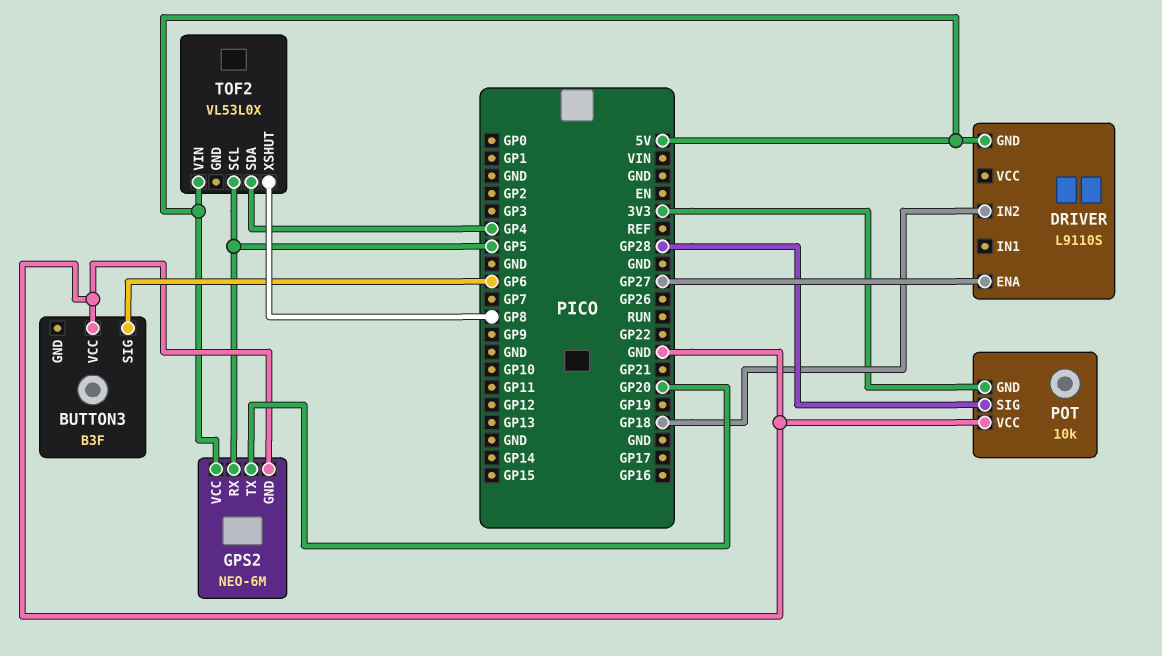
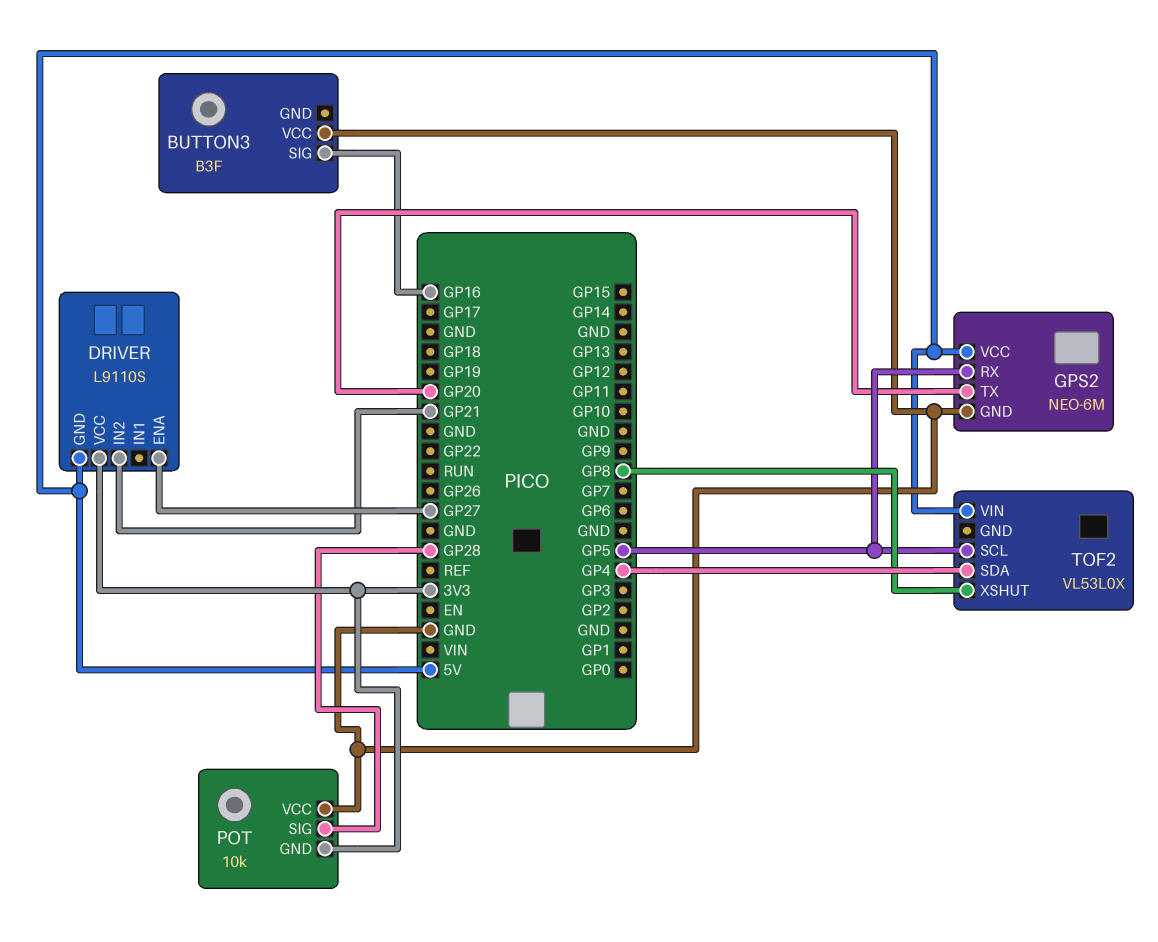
BUTTON3 pin SIG: GP6 -> GP16
DRIVER pin IN2: GP18 -> GP21
DRIVER pin VCC: none -> 3V3

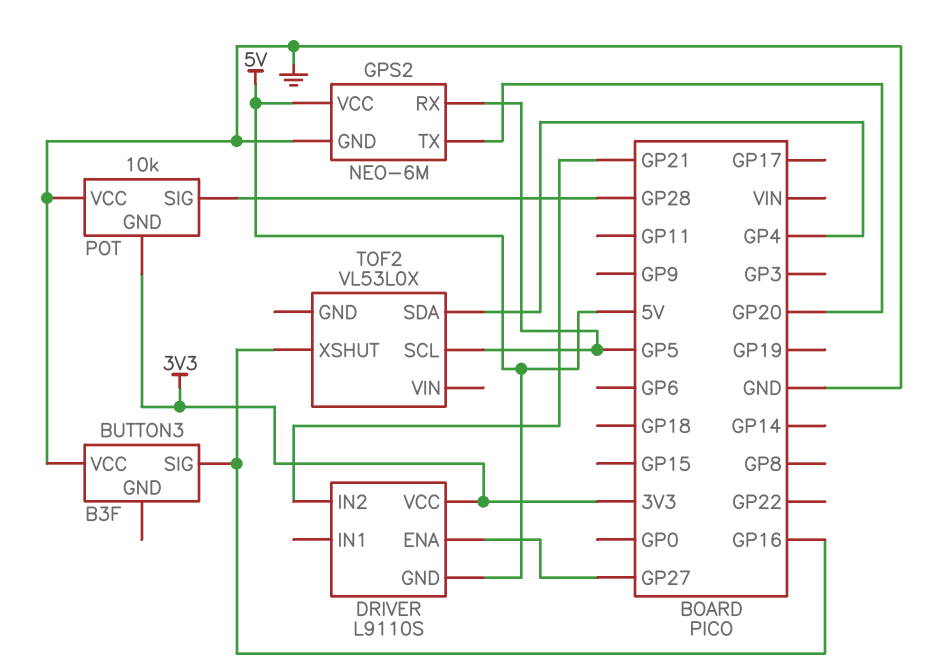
TOF2 pin VIN: 5V -> none
TOF2 pin XSHUT: GP8 -> GP16

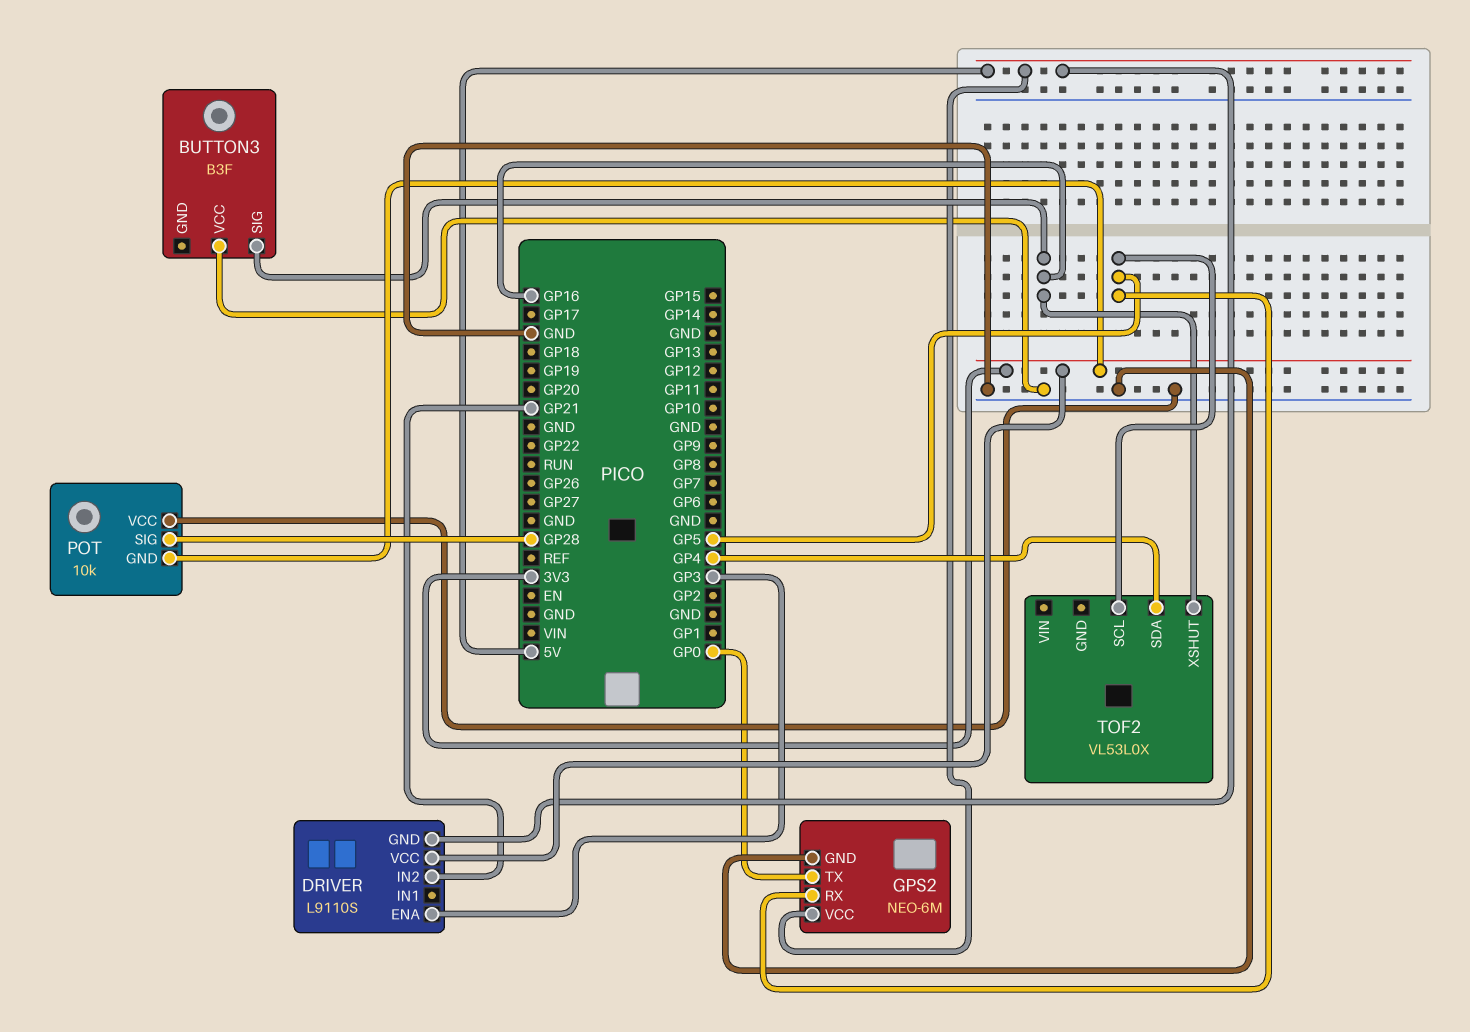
DRIVER pin ENA: GP27 -> GP3
GPS2 pin TX: GP20 -> GP0

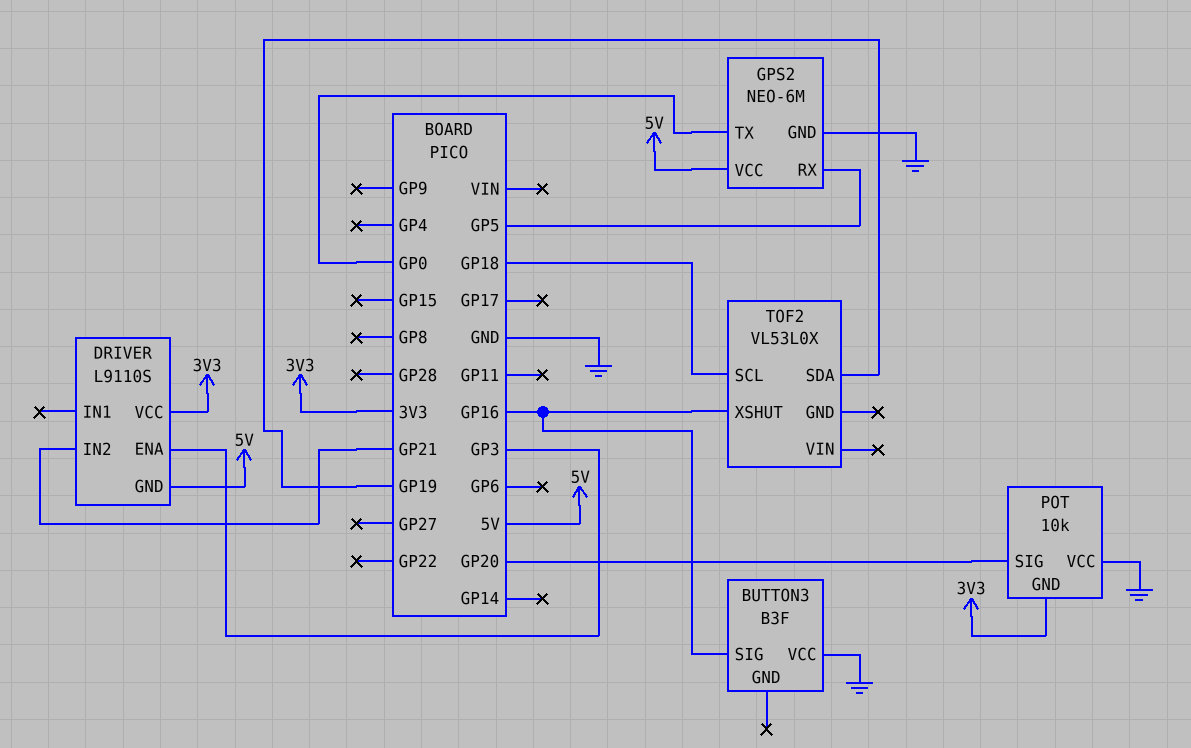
POT pin SIG: GP28 -> GP20
TOF2 pin SCL: GP5 -> GP18
TOF2 pin SDA: GP4 -> GP19

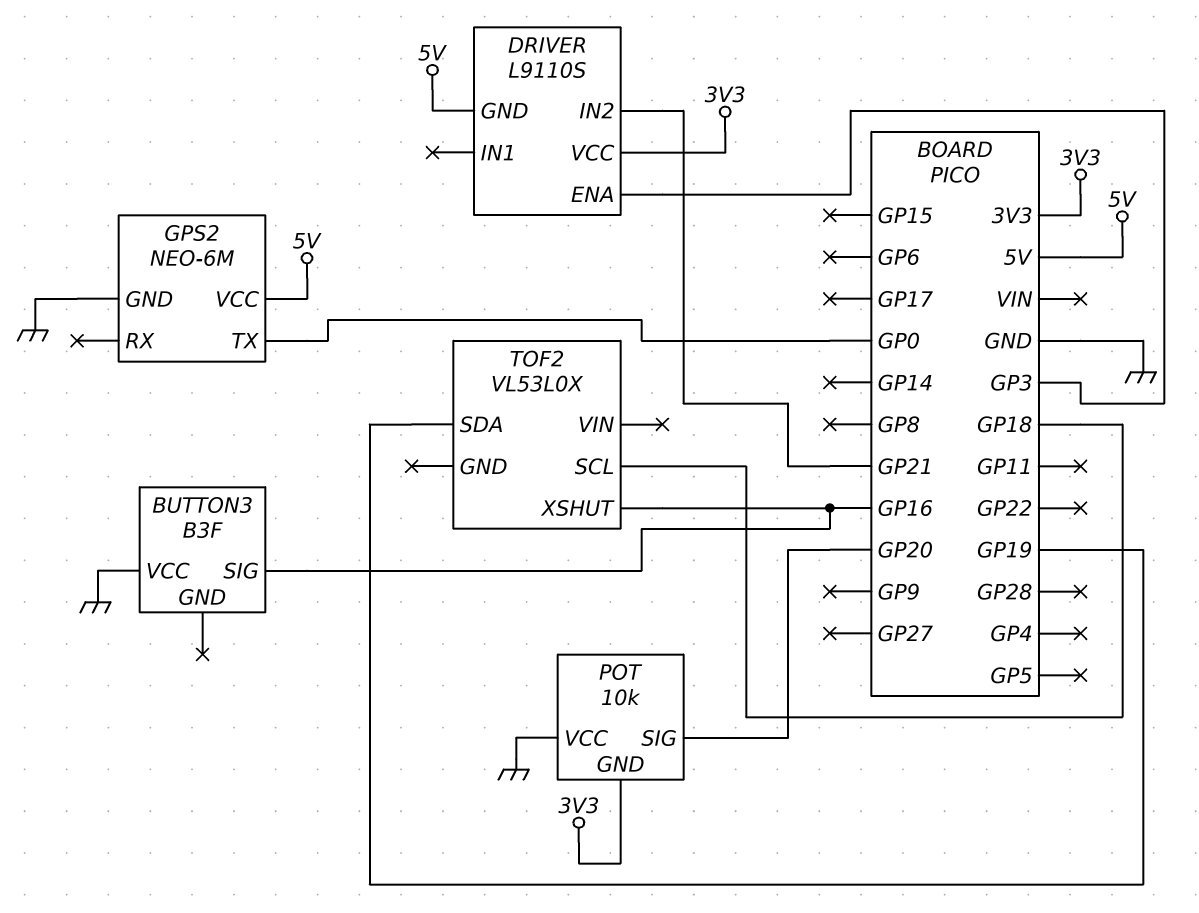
GPS2 pin RX: GP5 -> none

